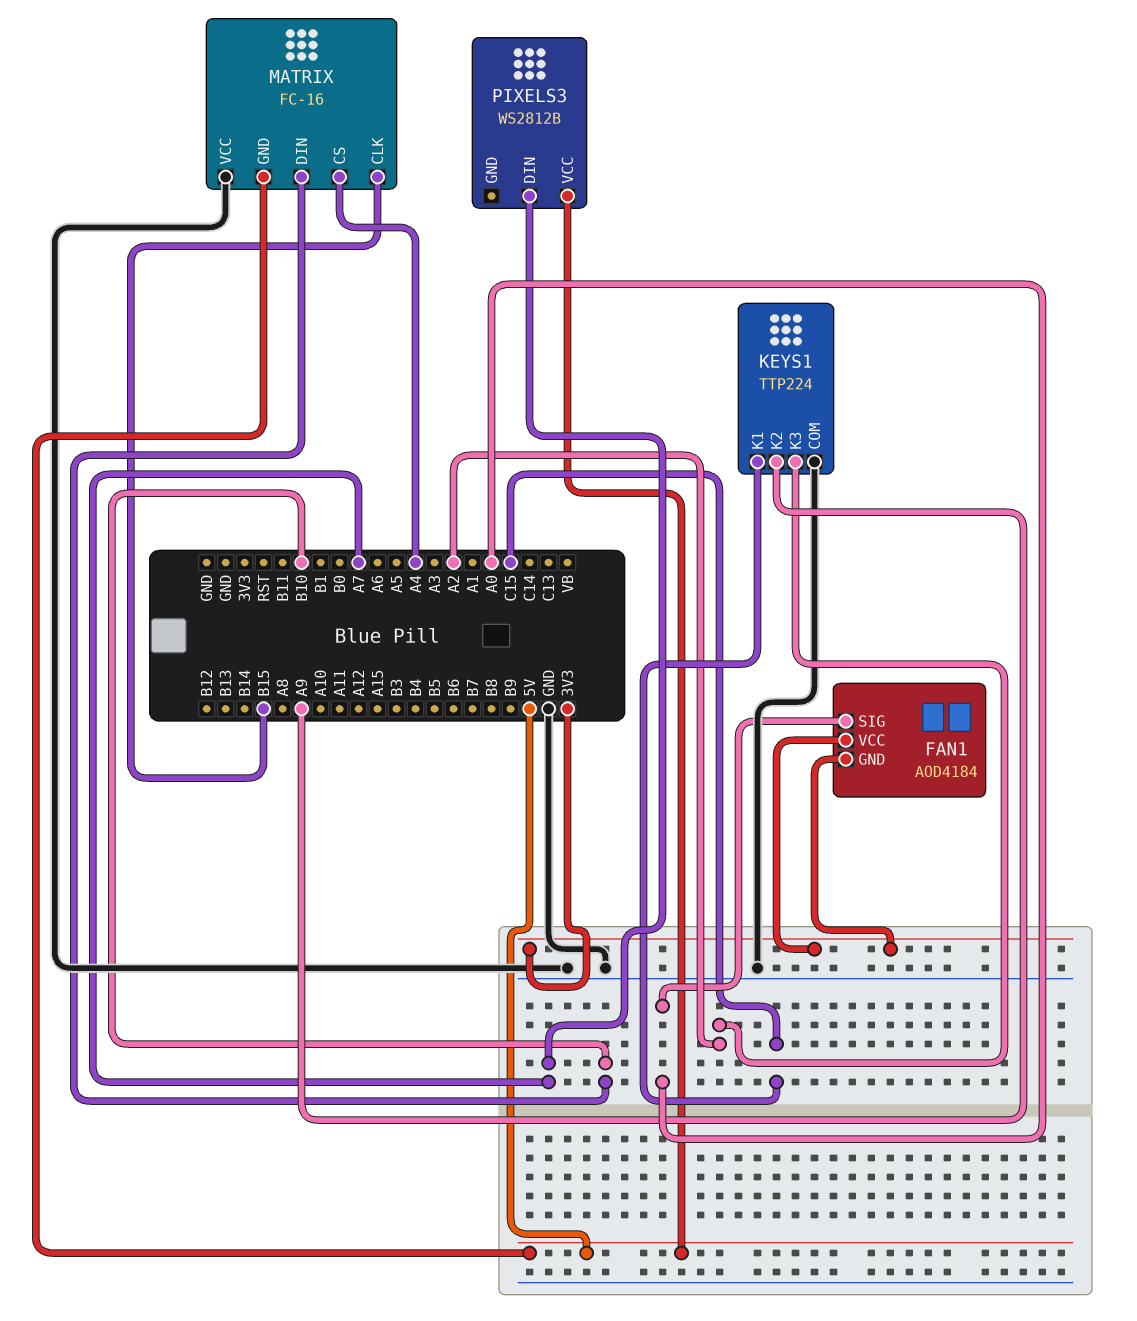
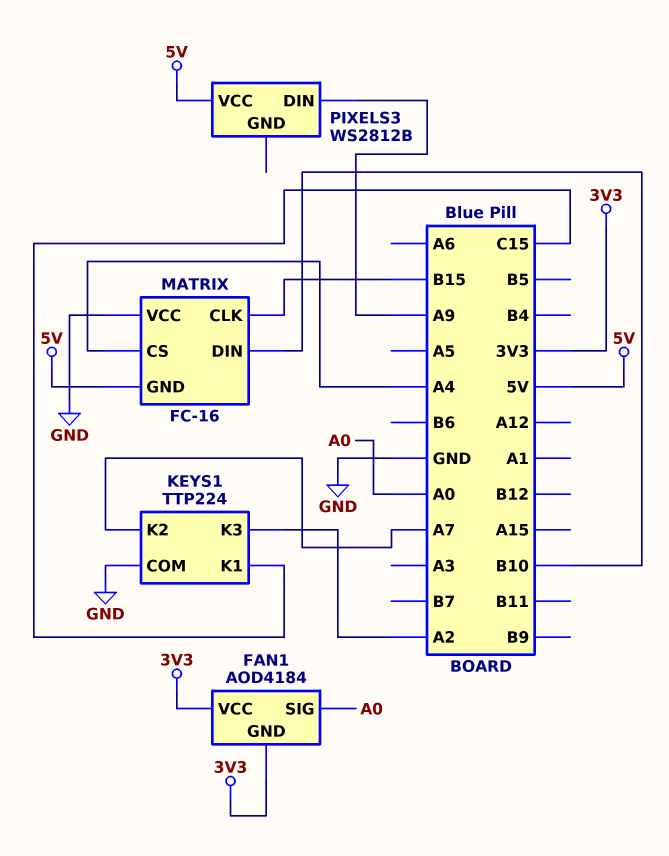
KEYS1 pin K2: A9 -> A7
PIXELS3 pin DIN: A7 -> A9

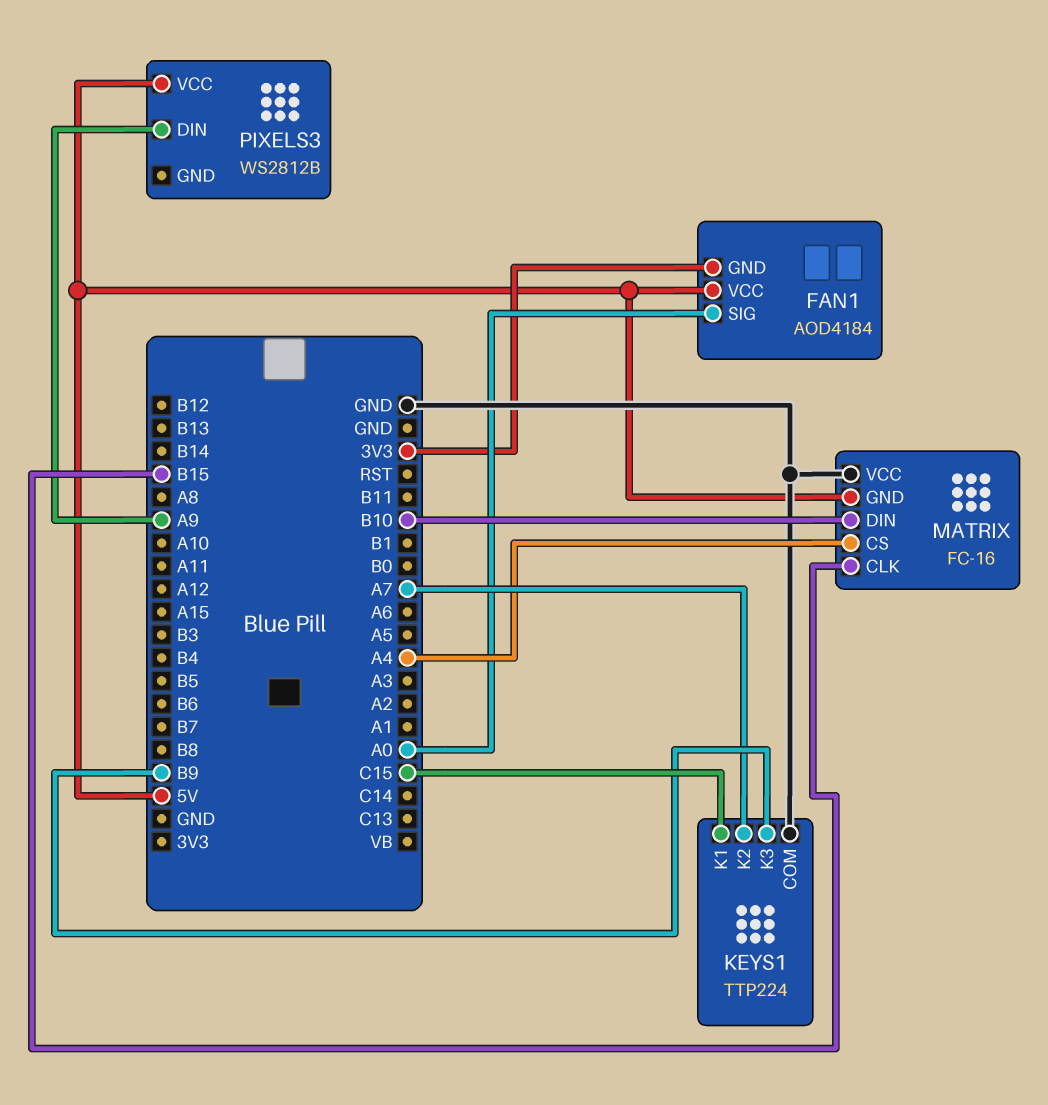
FAN1 pin VCC: 3V3 -> 5V
KEYS1 pin K3: A2 -> B9

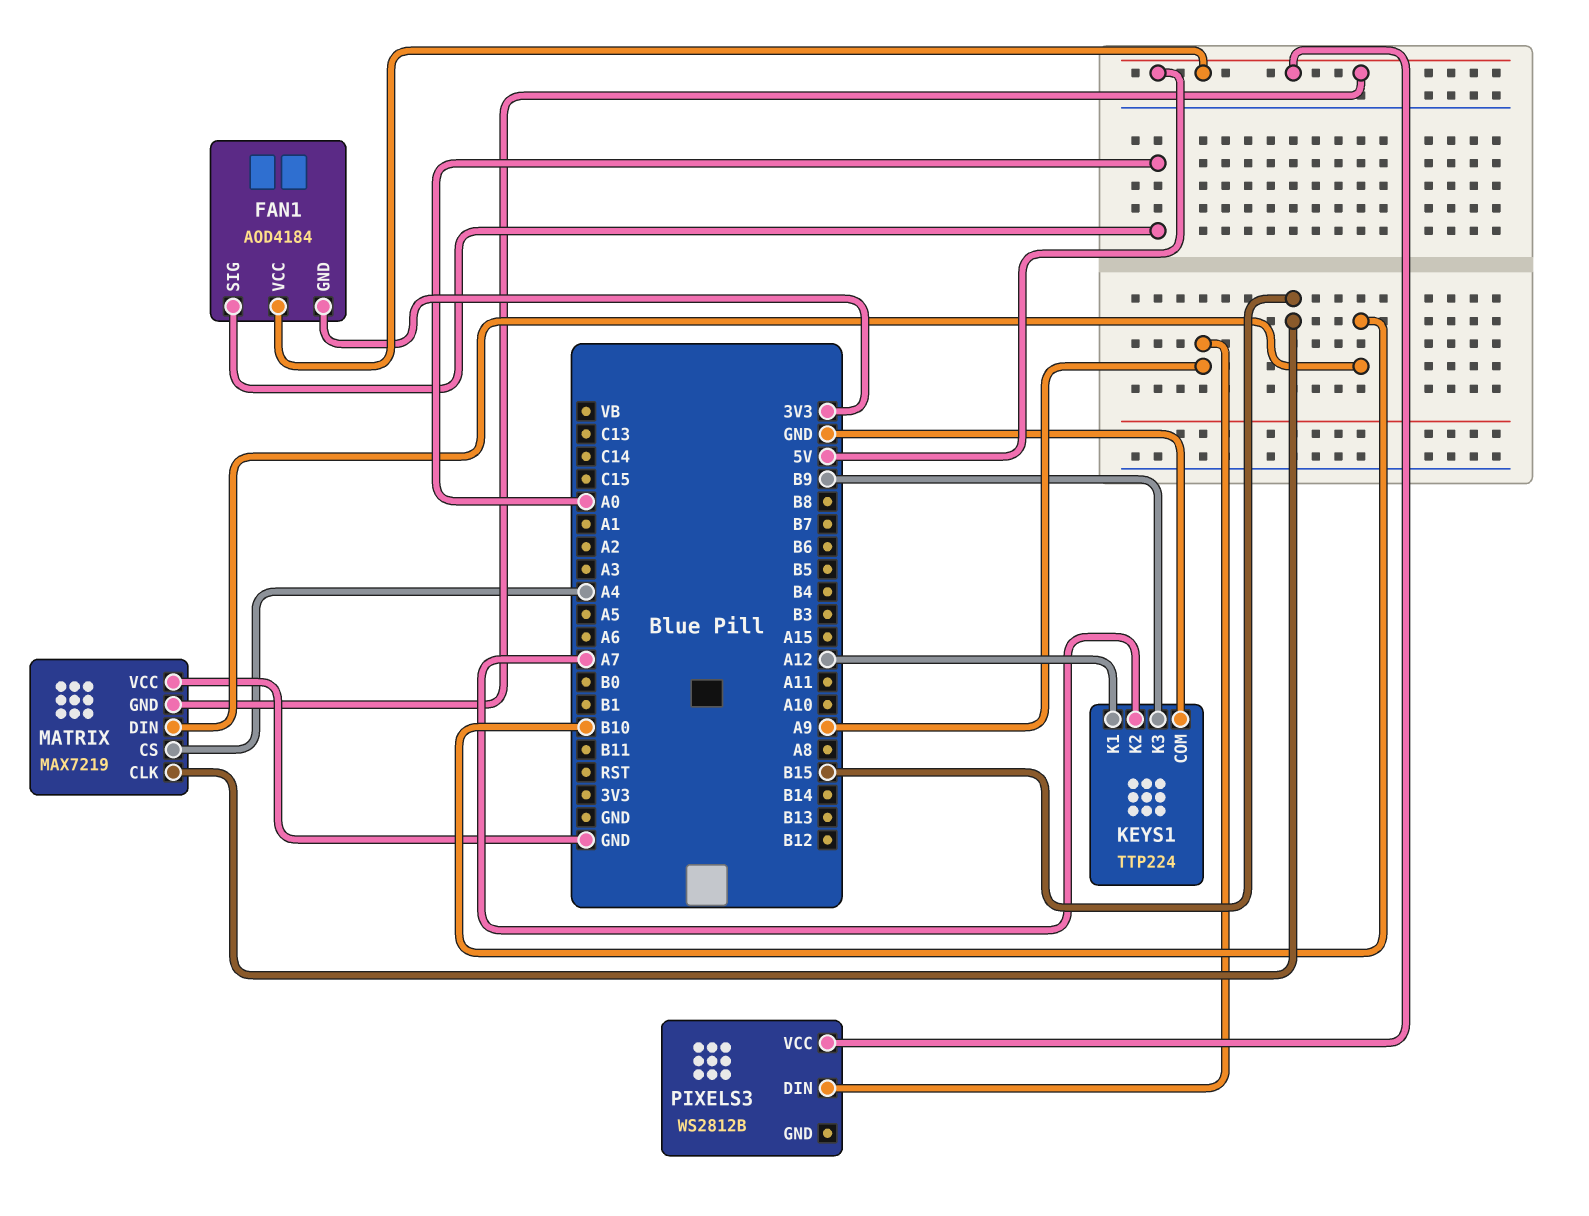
KEYS1 pin K1: C15 -> A12
MATRIX: FC-16 -> MAX7219

